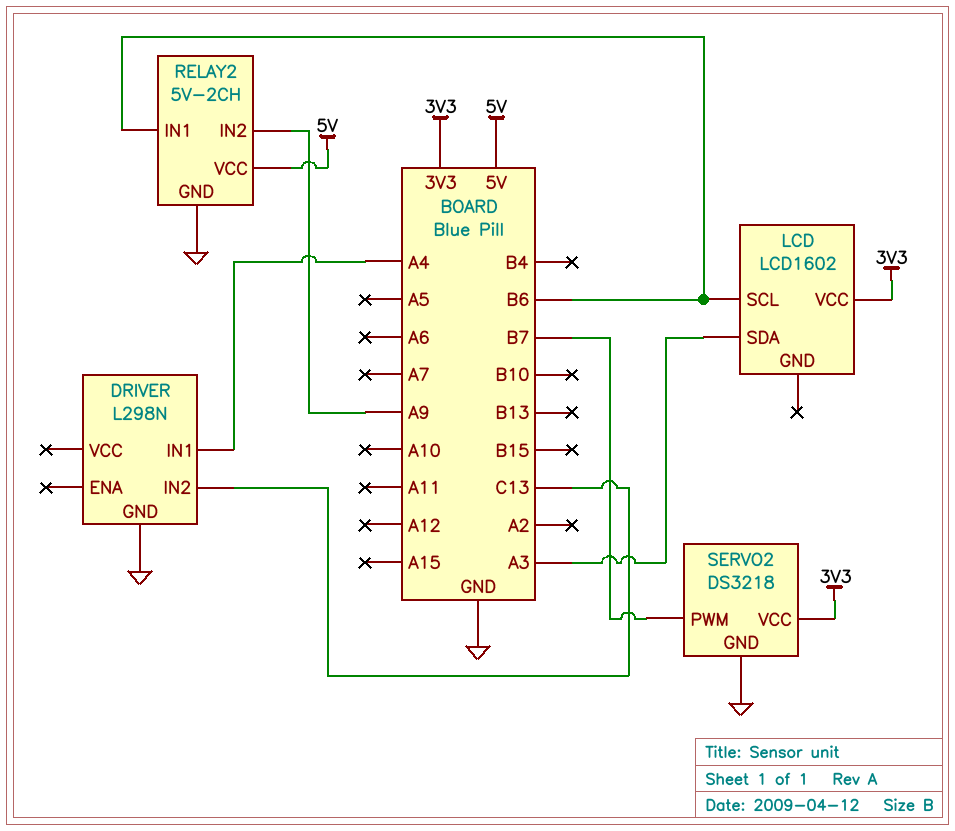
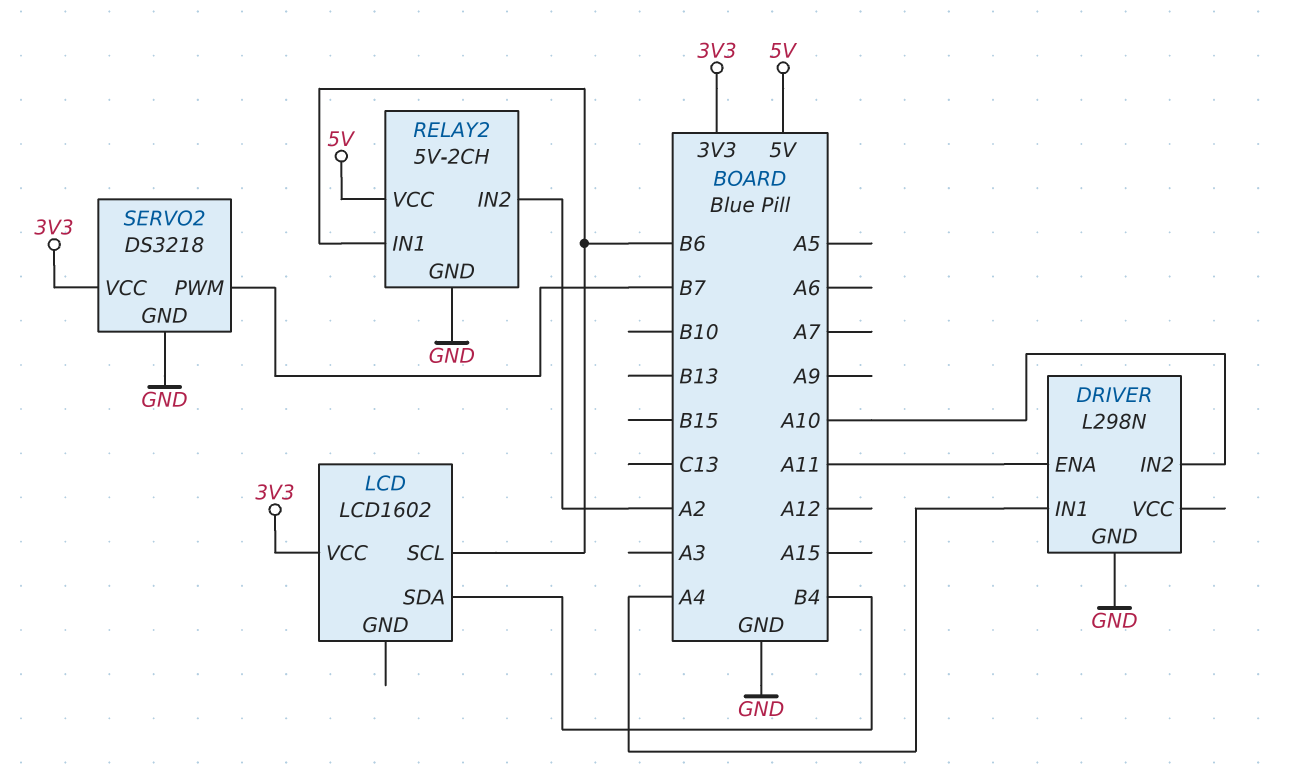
DRIVER pin ENA: none -> A11
DRIVER pin IN2: C13 -> A10
LCD pin SDA: A3 -> B4
RELAY2 pin IN2: A9 -> A2

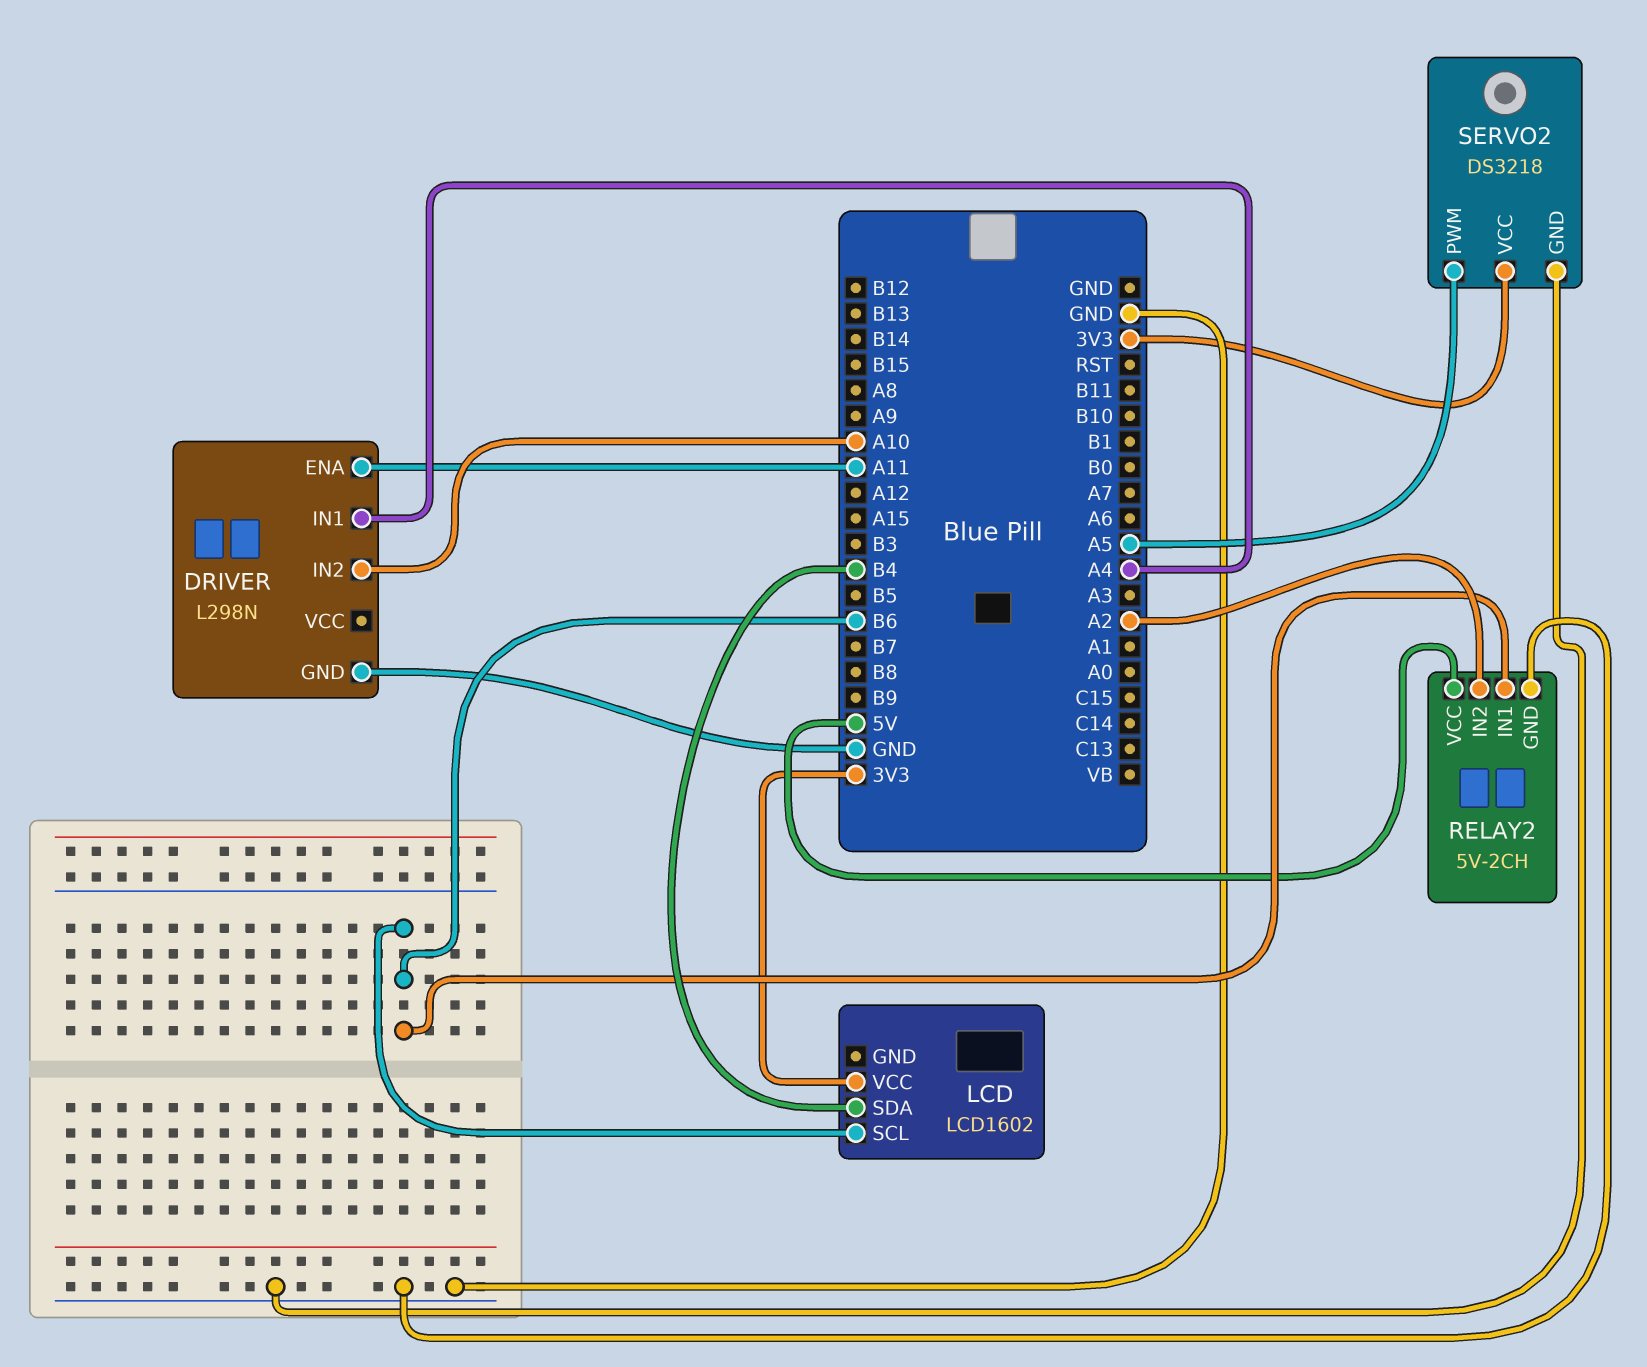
SERVO2 pin PWM: B7 -> A5

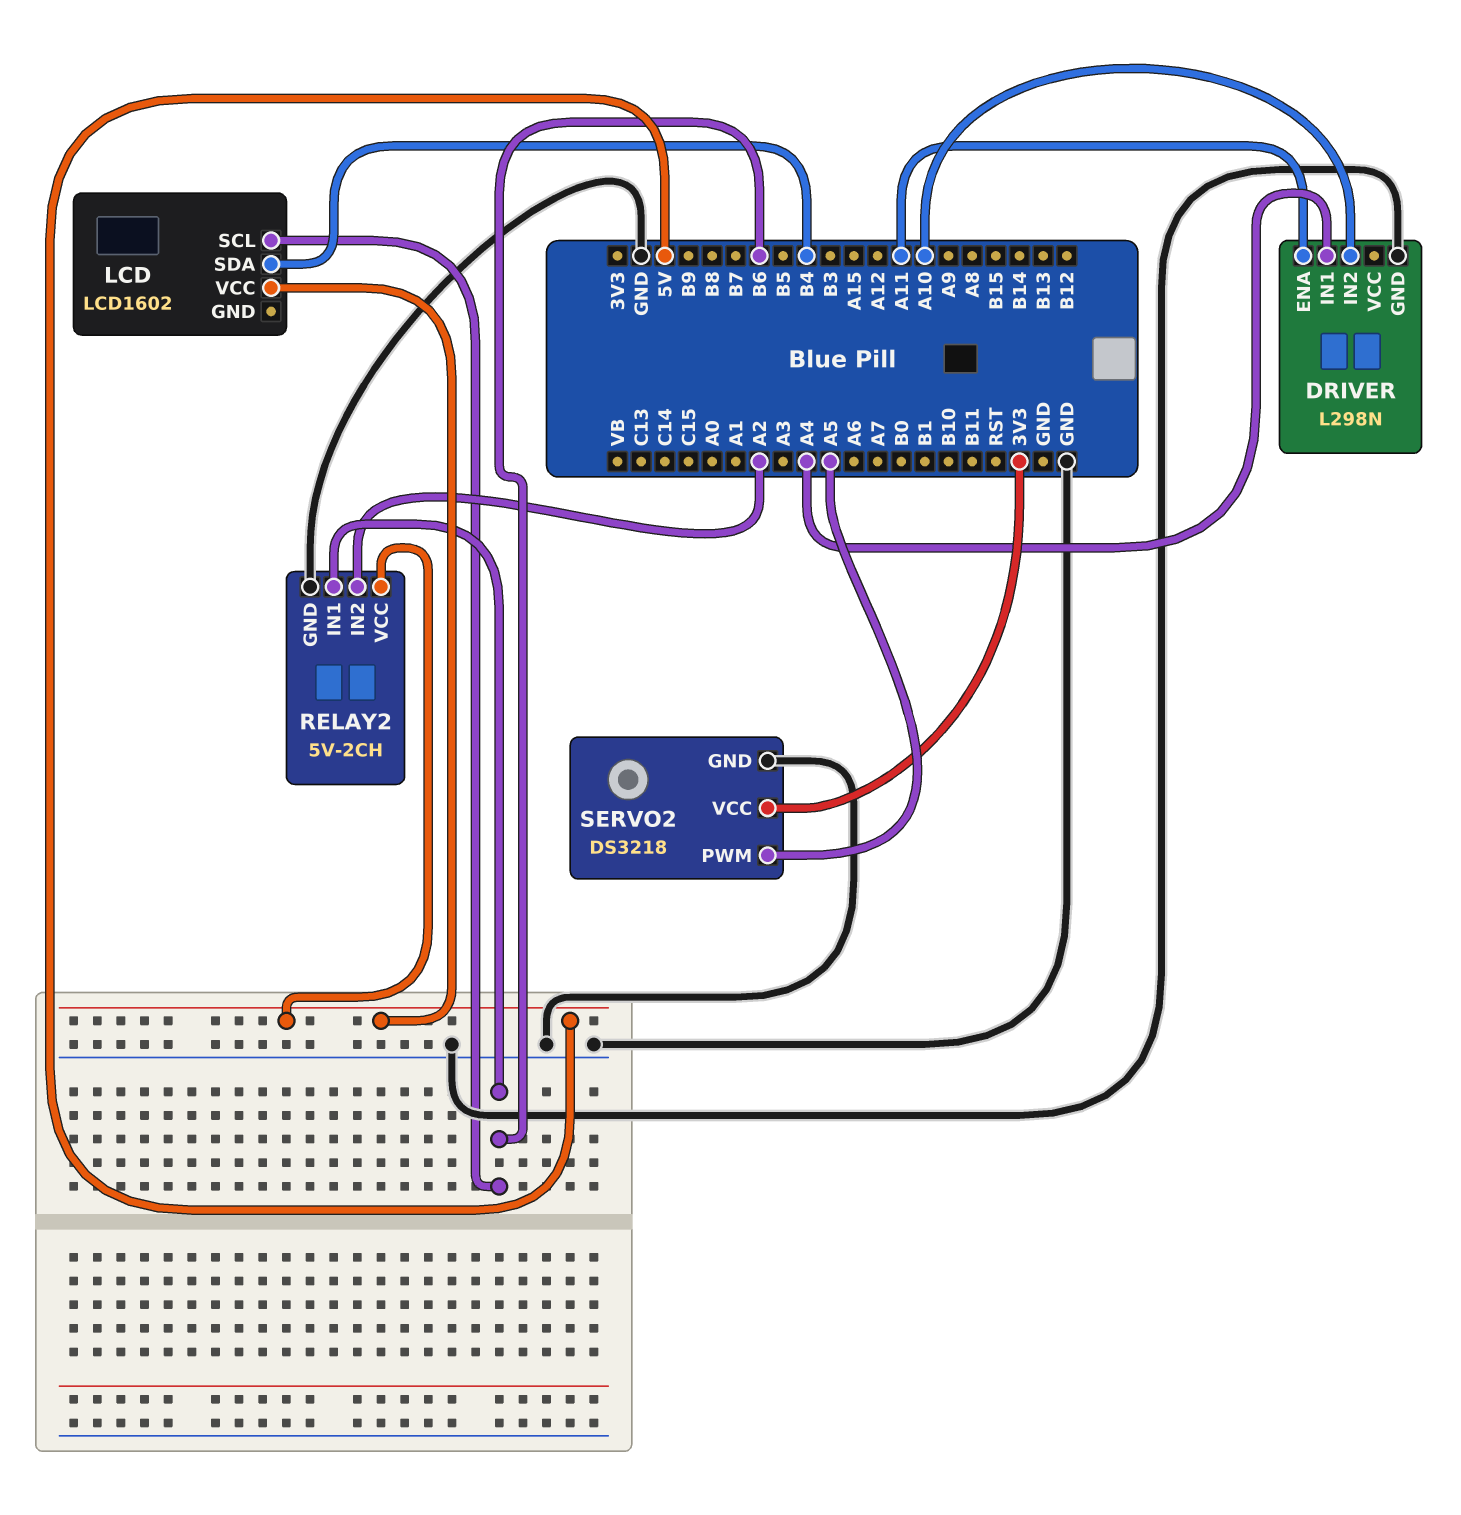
LCD pin VCC: 3V3 -> 5V

